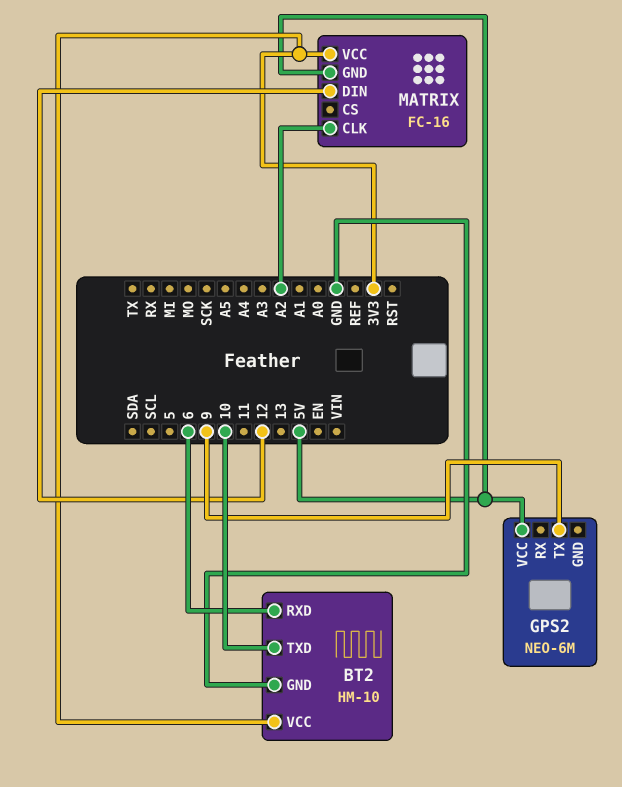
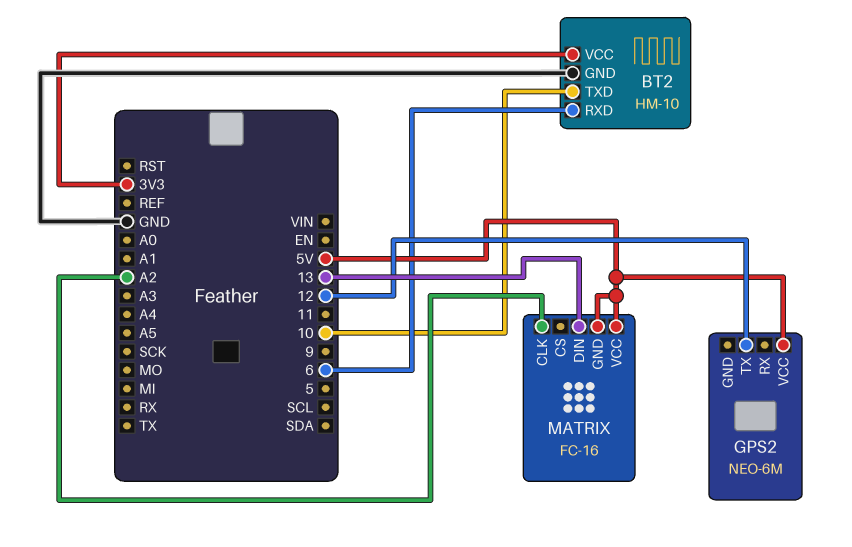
GPS2 pin TX: 9 -> 12
MATRIX pin DIN: 12 -> 13
MATRIX pin VCC: 3V3 -> 5V

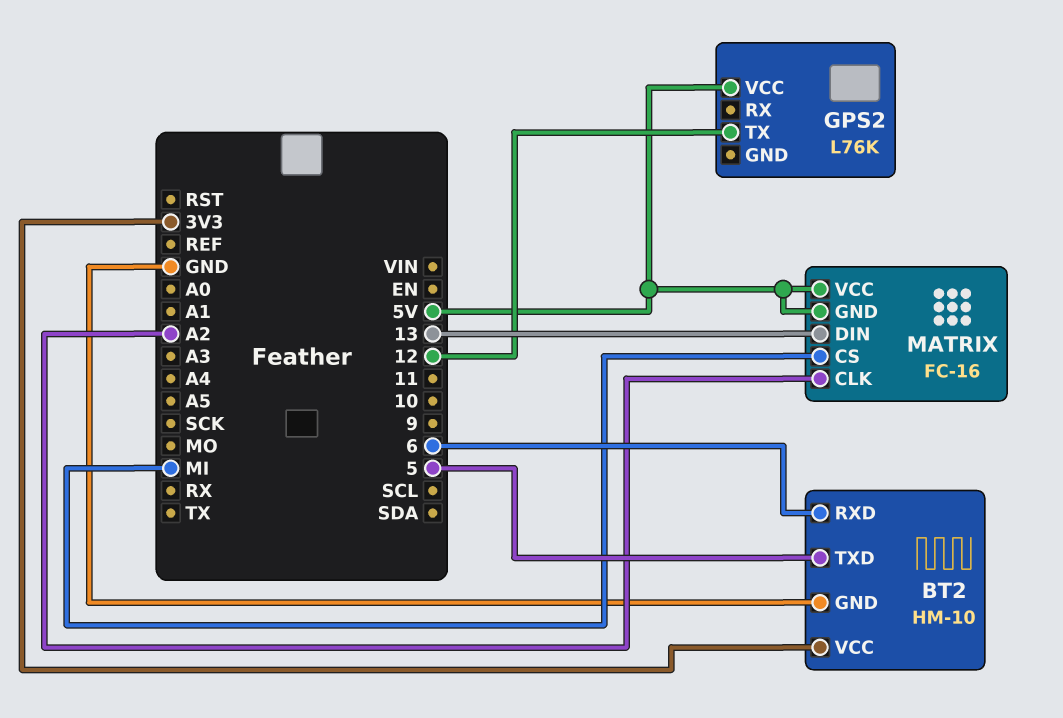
BT2 pin TXD: 10 -> 5
GPS2: NEO-6M -> L76K
MATRIX pin CS: none -> MI

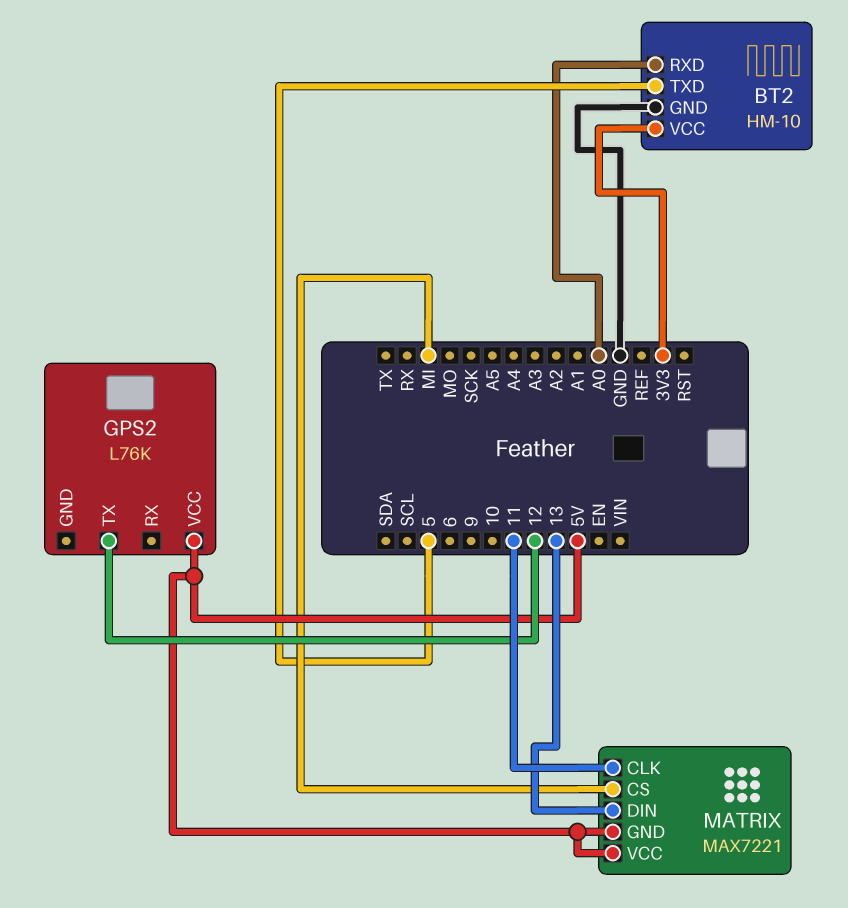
BT2 pin RXD: 6 -> A0
MATRIX: FC-16 -> MAX7221
MATRIX pin CLK: A2 -> 11

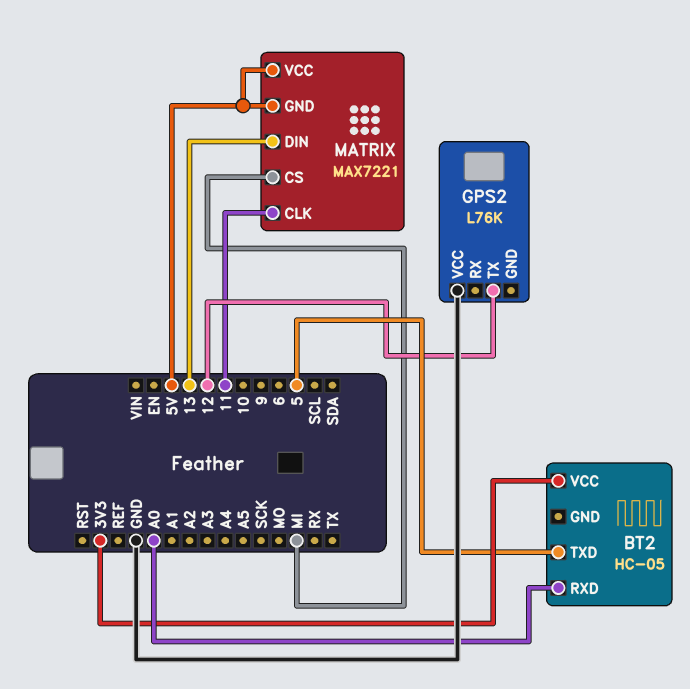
BT2: HM-10 -> HC-05
BT2 pin GND: GND -> none
GPS2 pin VCC: 5V -> GND

